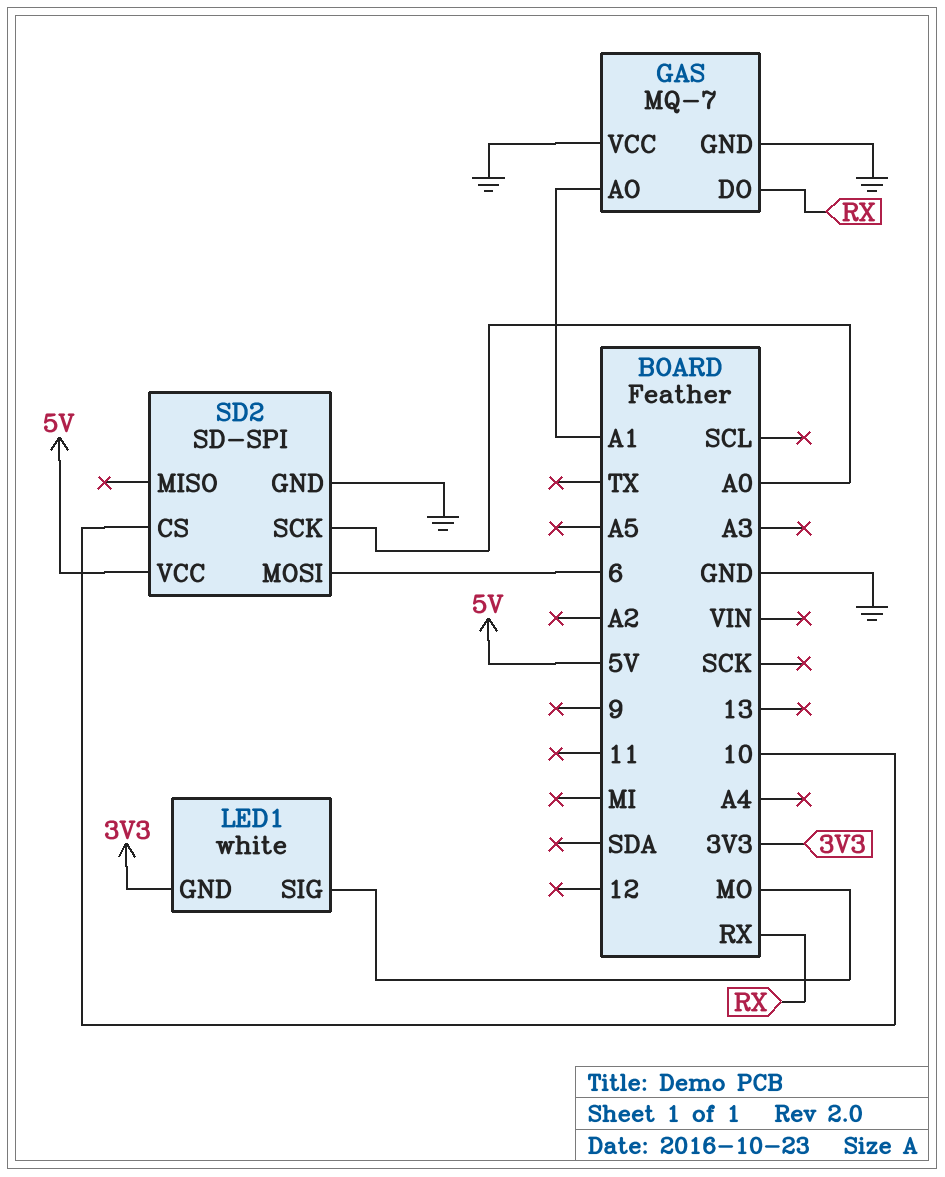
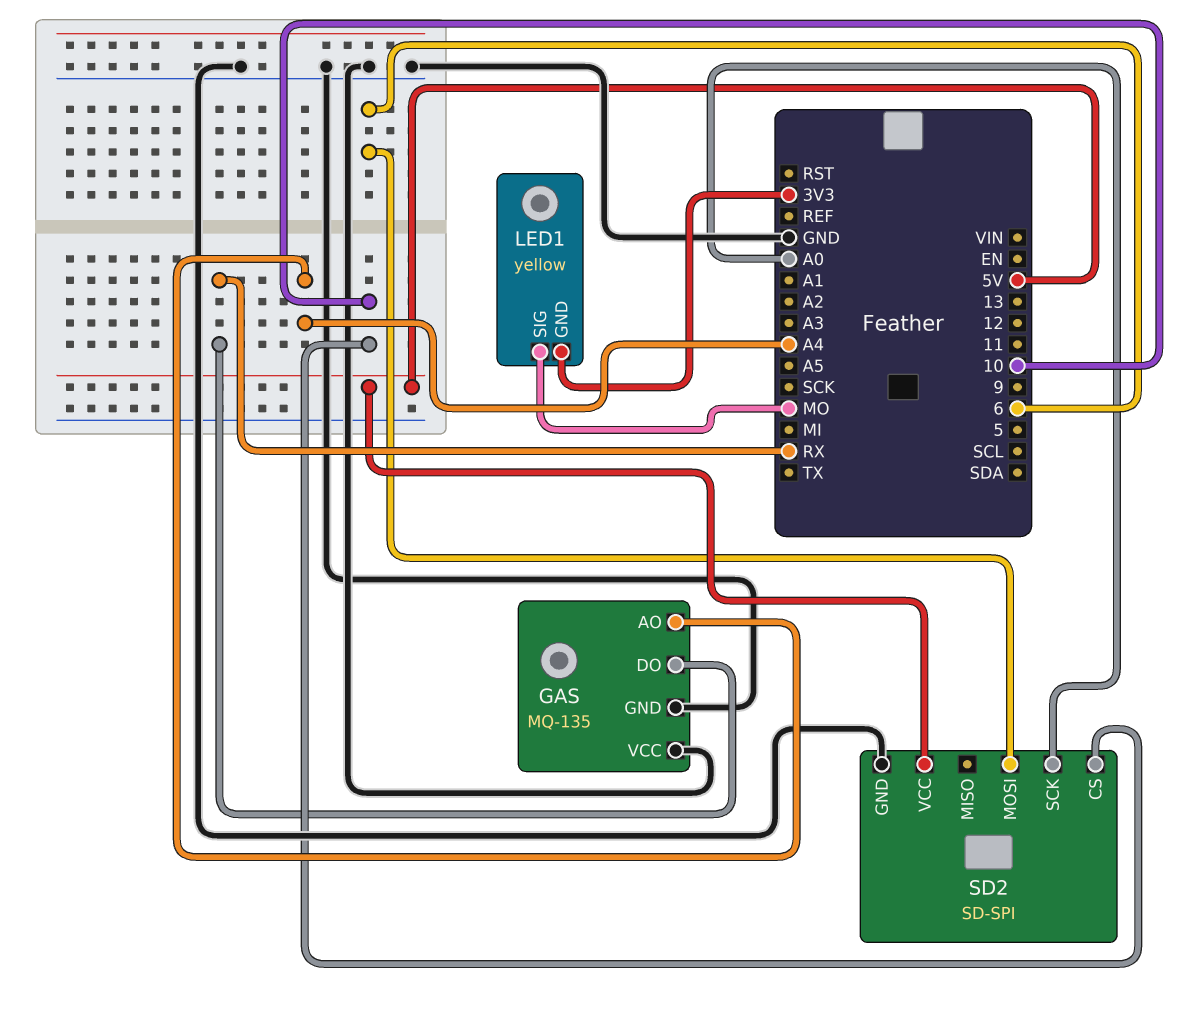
GAS: MQ-7 -> MQ-135
GAS pin AO: A1 -> A4
LED1: white -> yellow

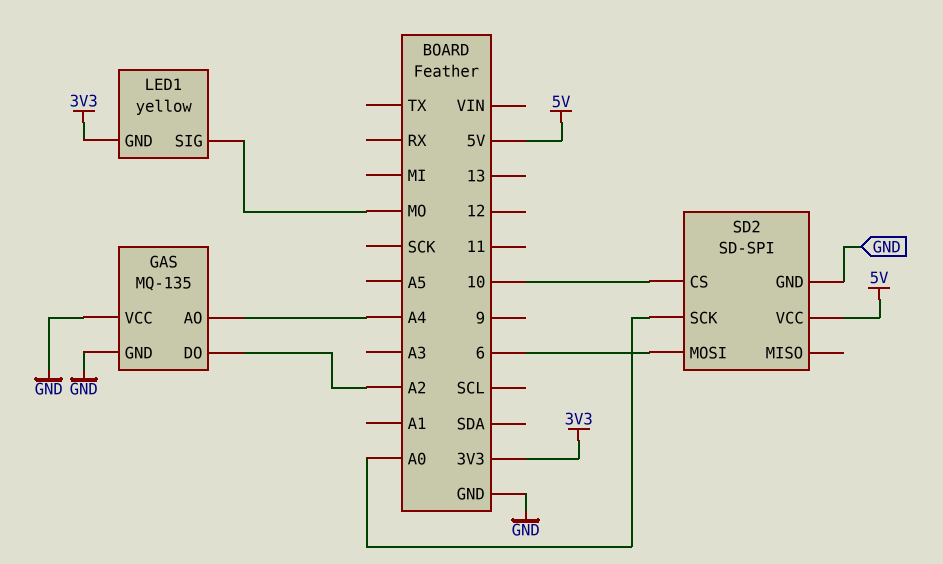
GAS pin DO: RX -> A2

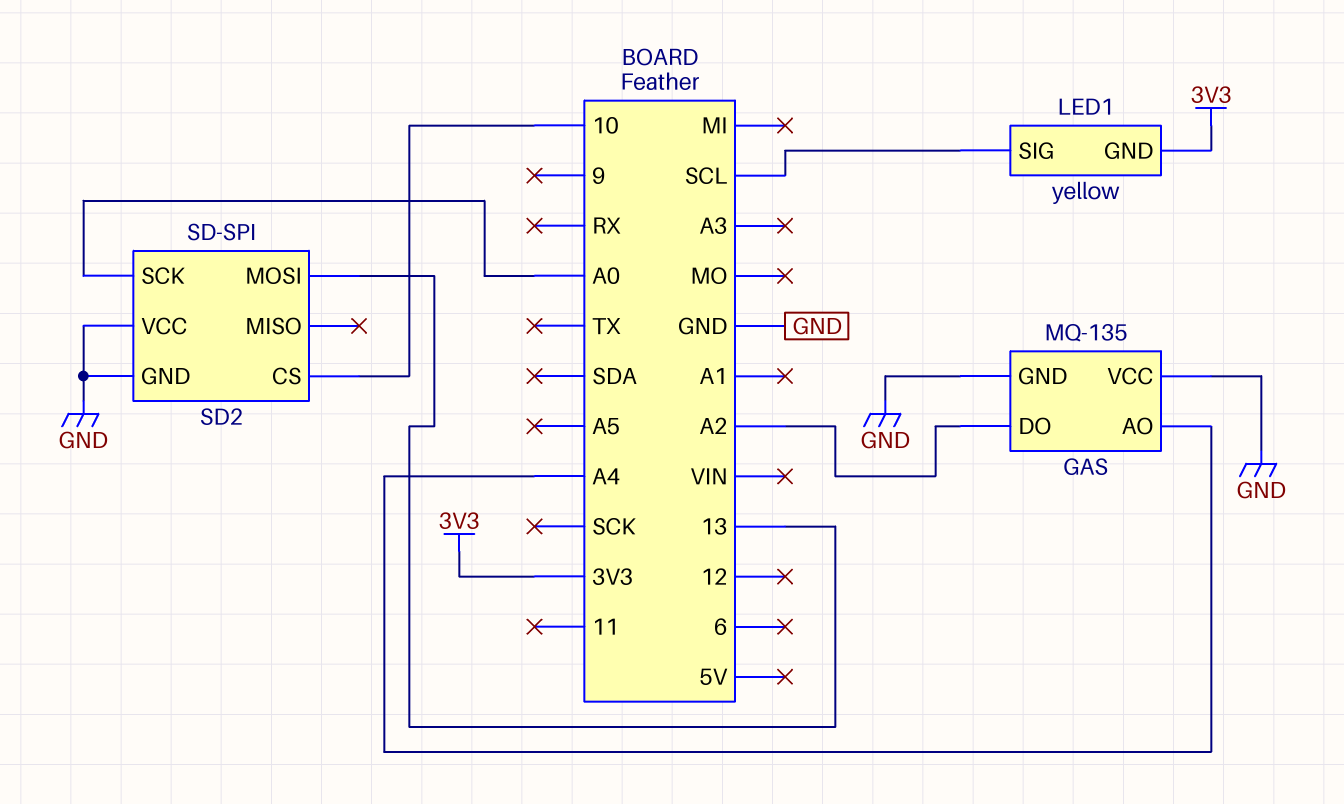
LED1 pin SIG: MO -> SCL
SD2 pin MOSI: 6 -> 13
SD2 pin VCC: 5V -> GND

